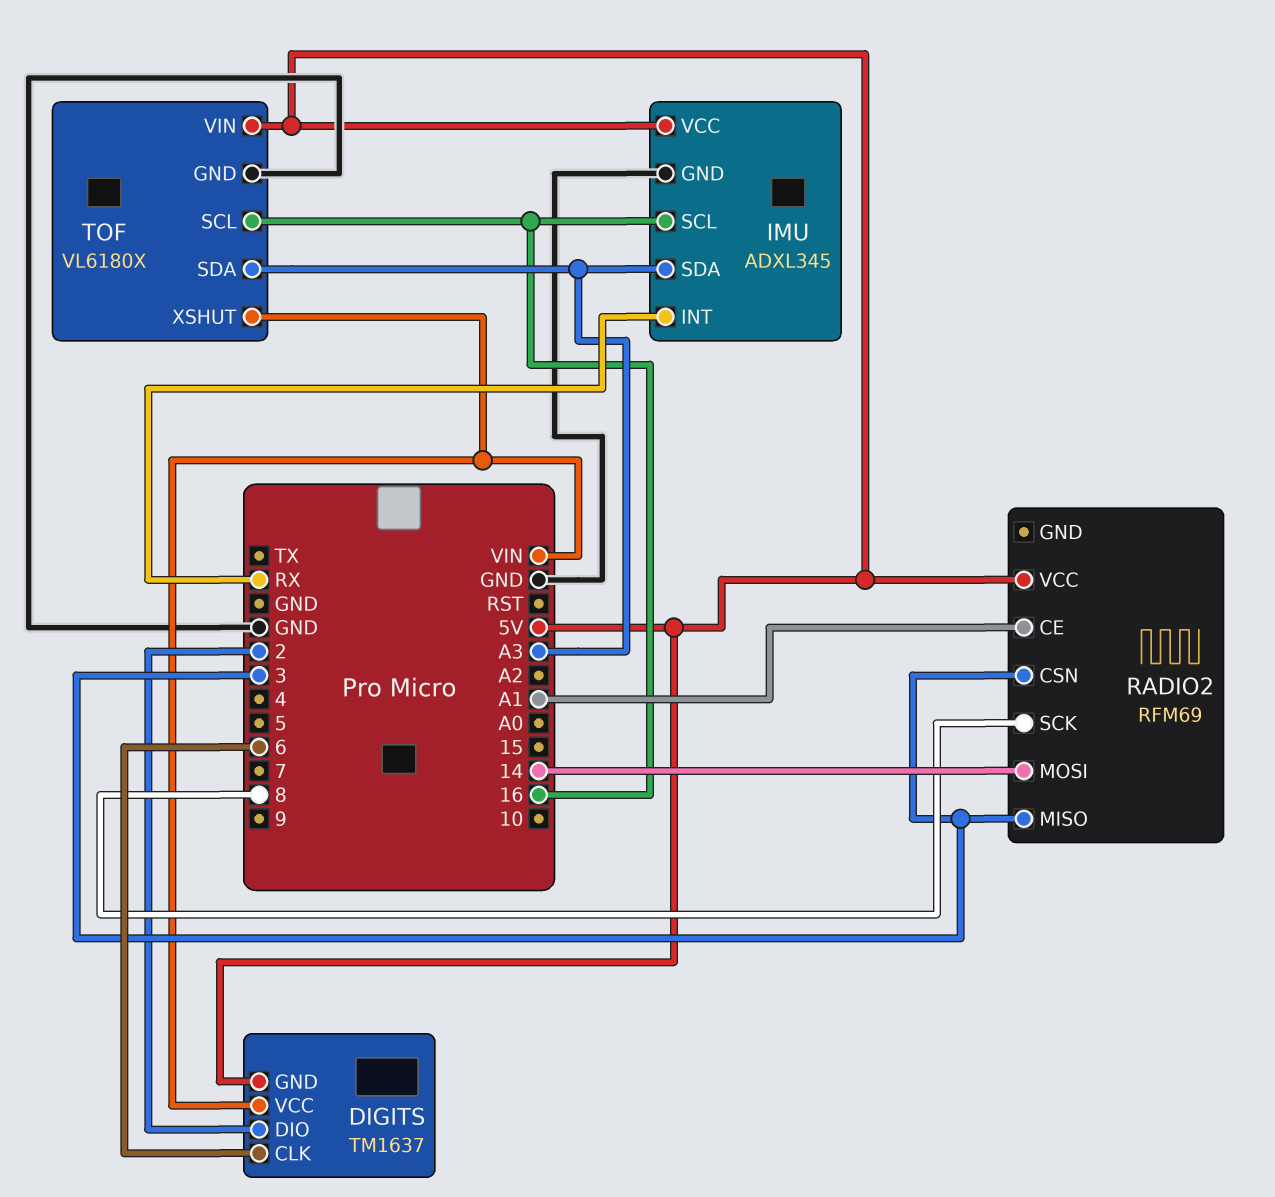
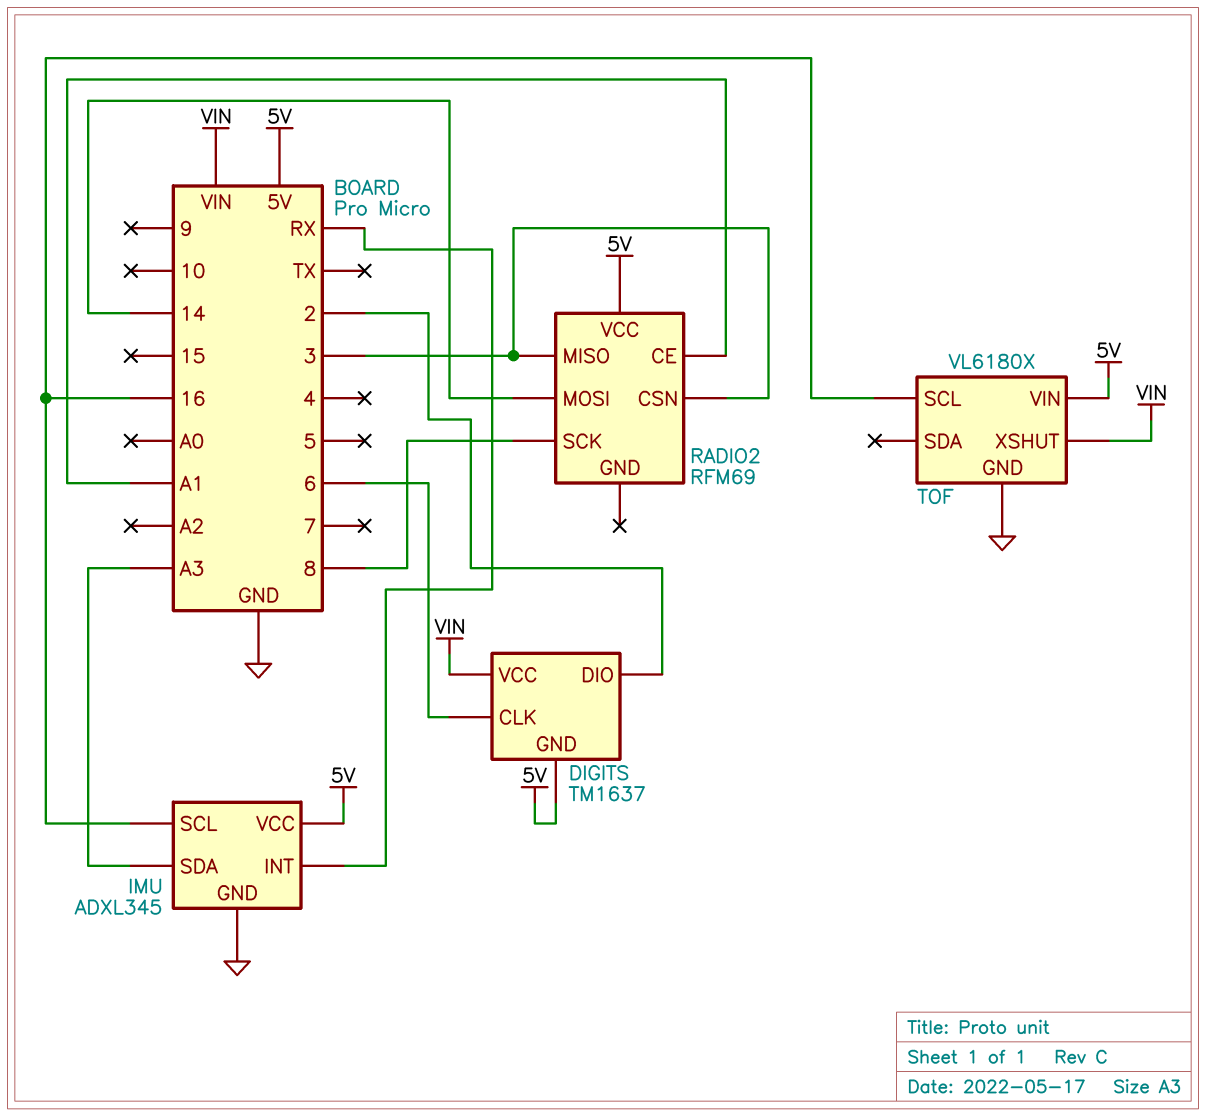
TOF pin SDA: A3 -> none

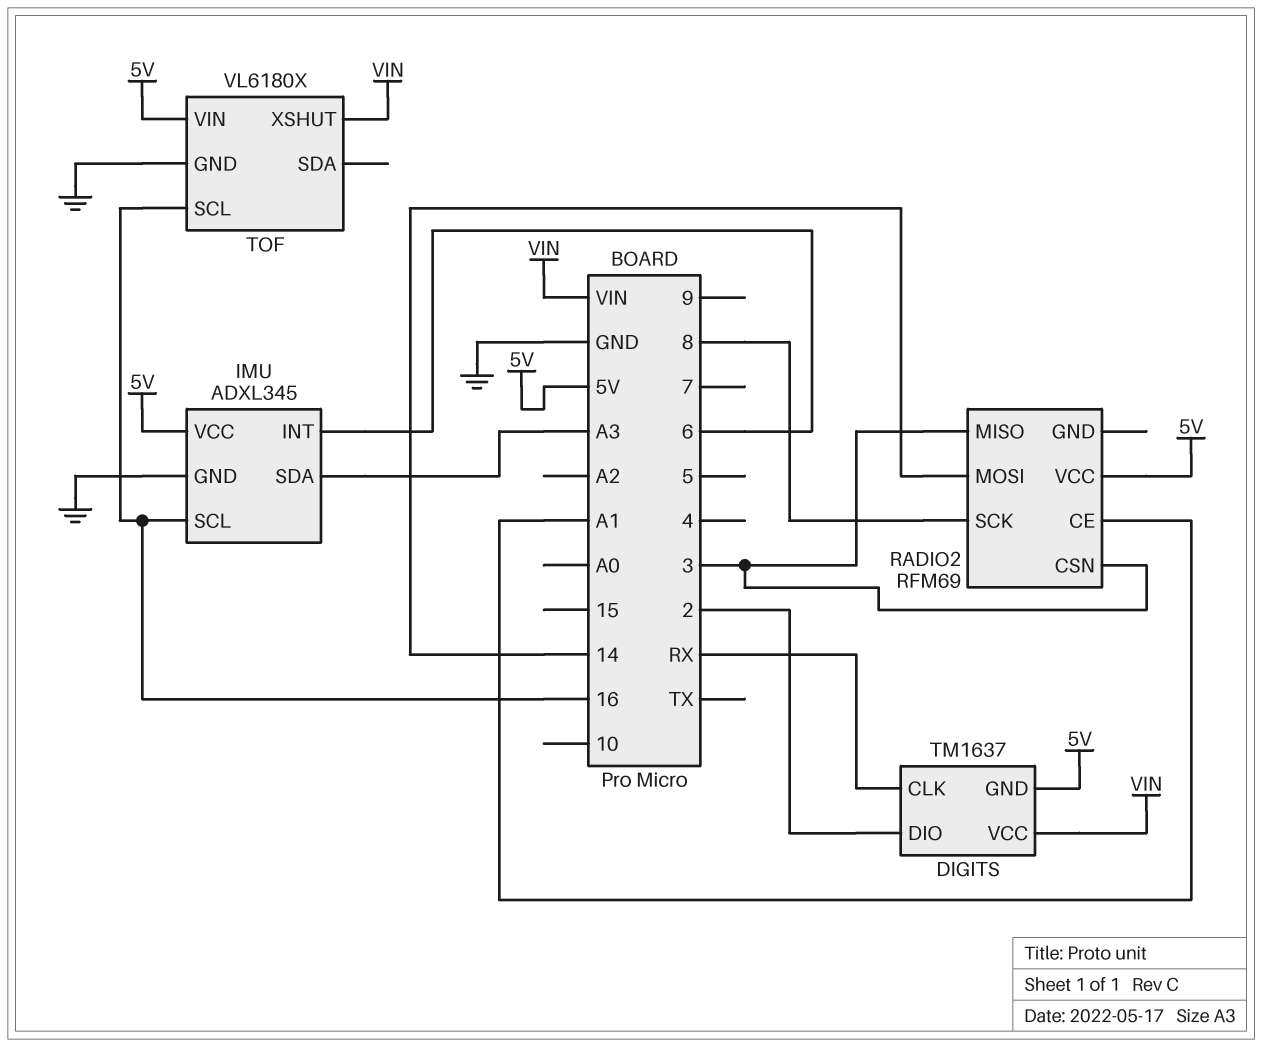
DIGITS pin CLK: 6 -> RX
IMU pin INT: RX -> 6

